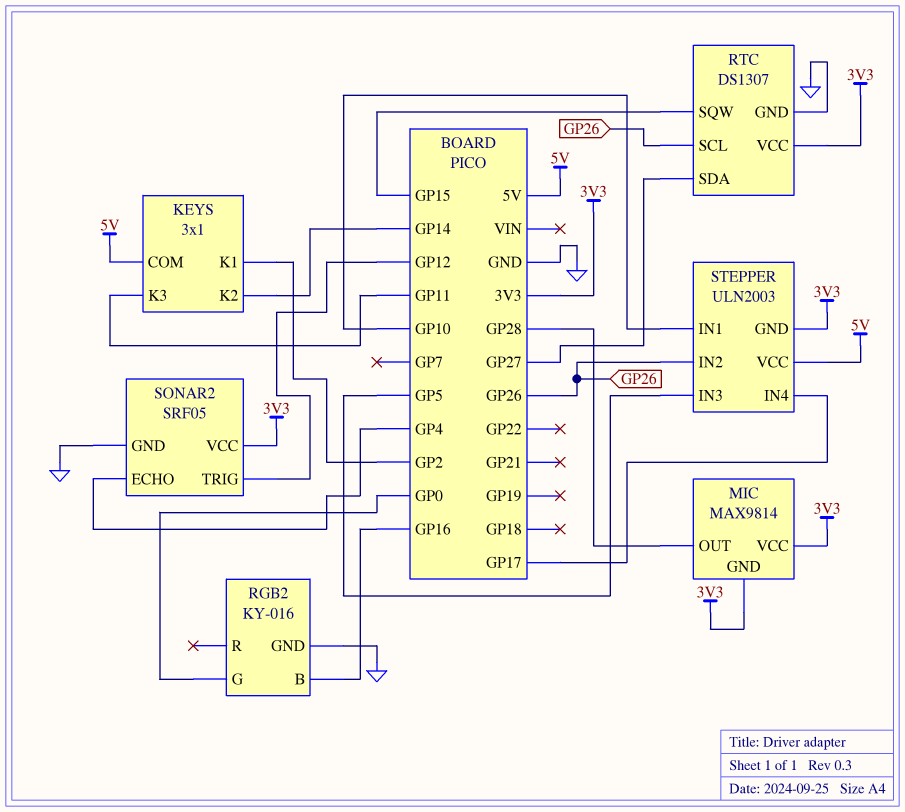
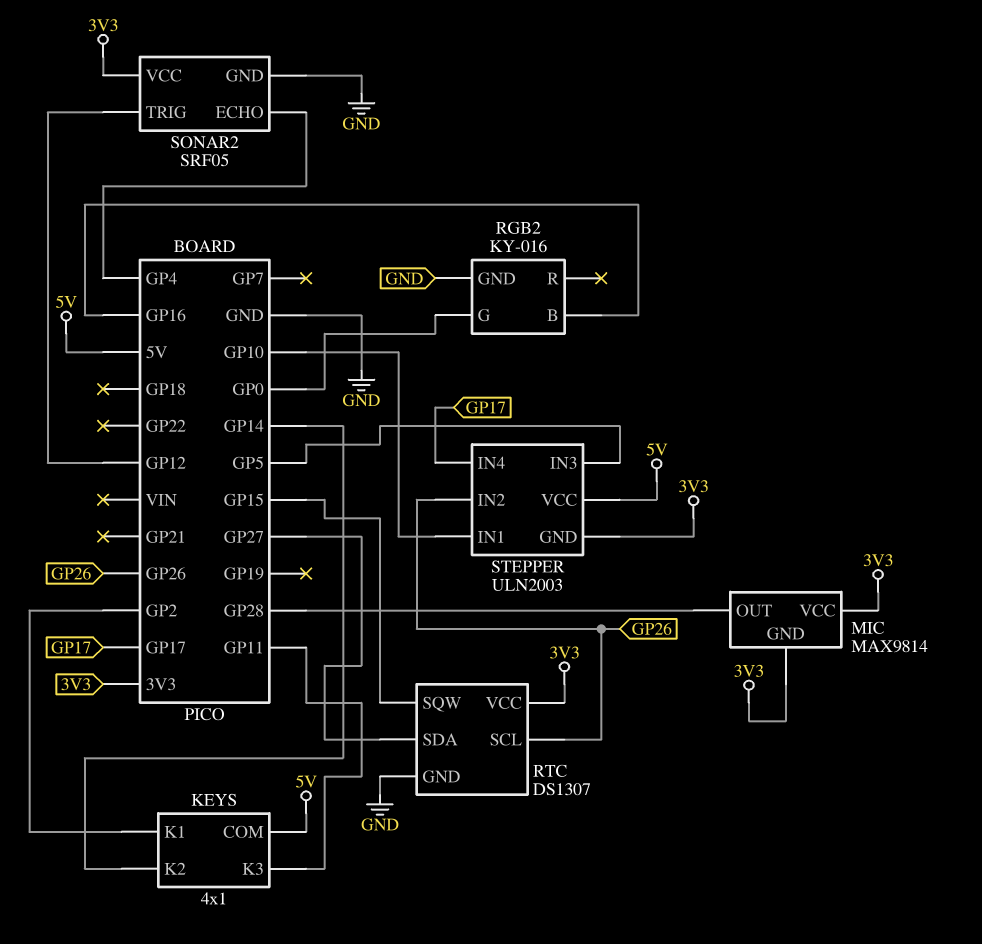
KEYS: 3x1 -> 4x1

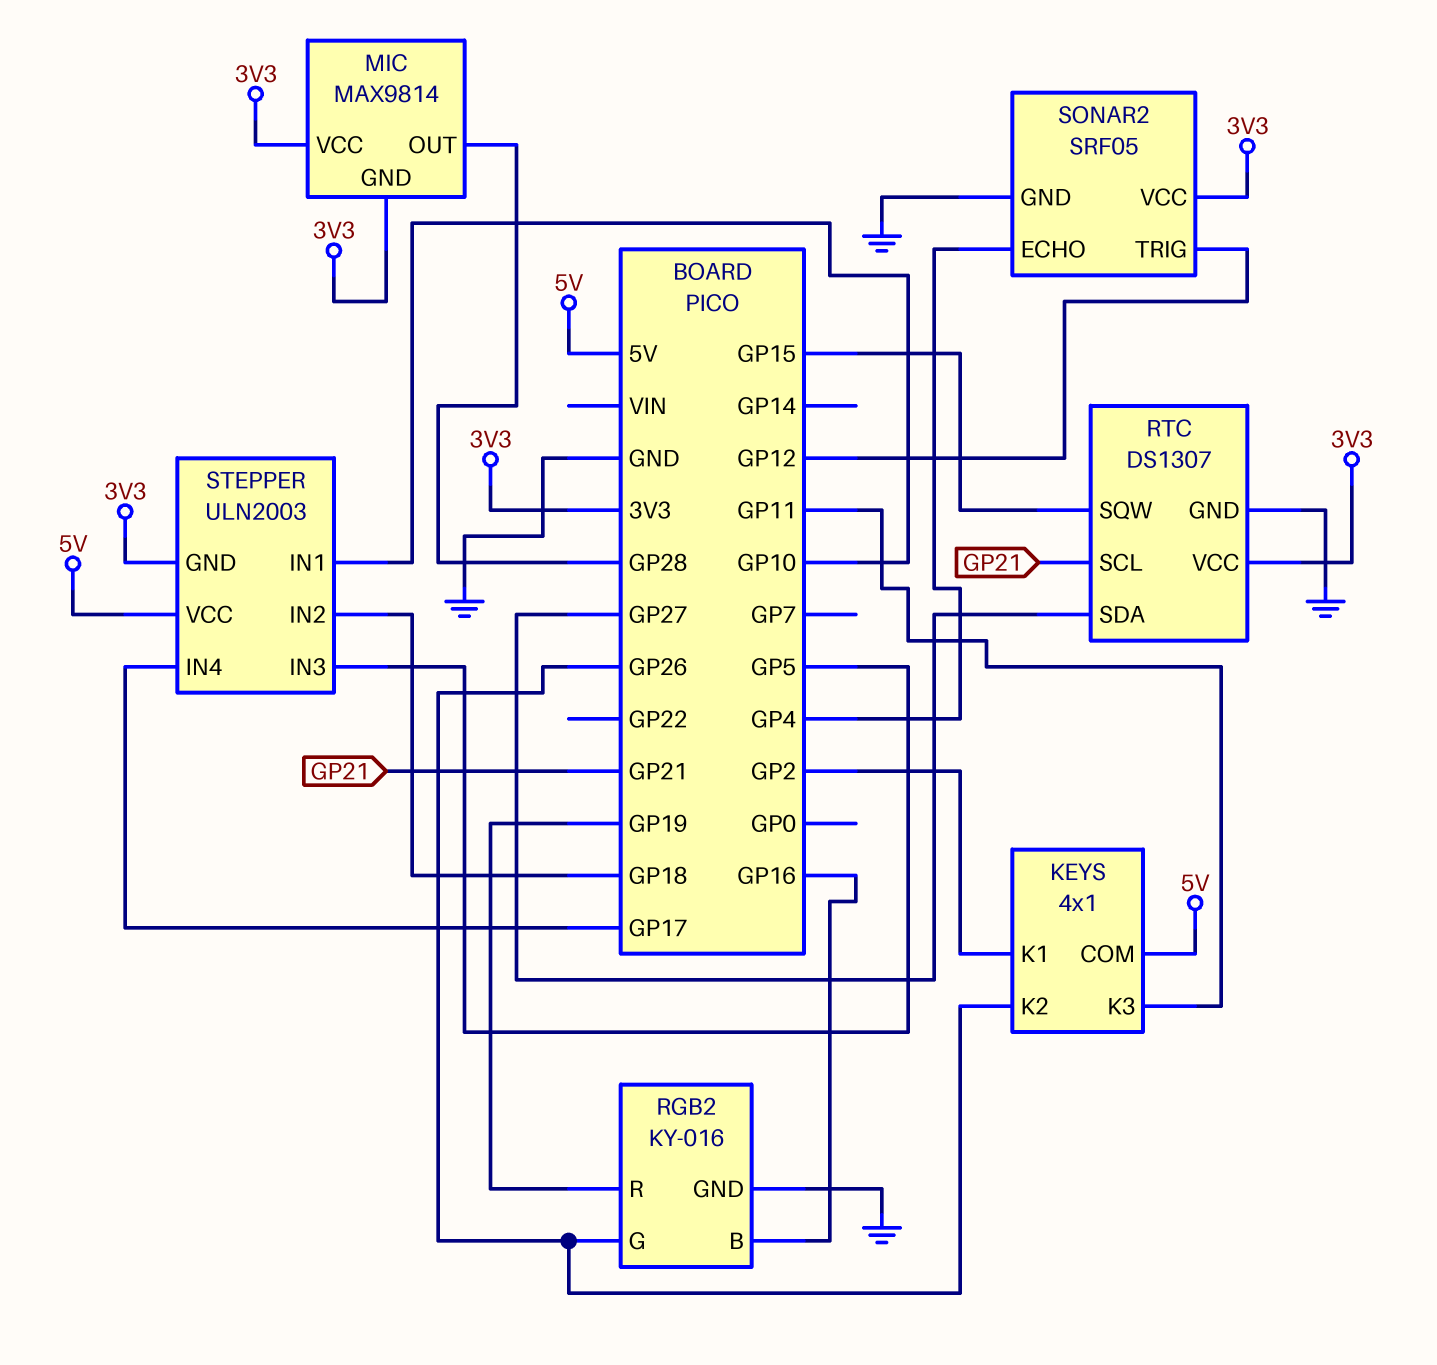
KEYS pin K2: GP14 -> GP26
RGB2 pin G: GP0 -> GP26
RGB2 pin R: none -> GP19
RTC pin SCL: GP26 -> GP21
STEPPER pin IN2: GP26 -> GP18

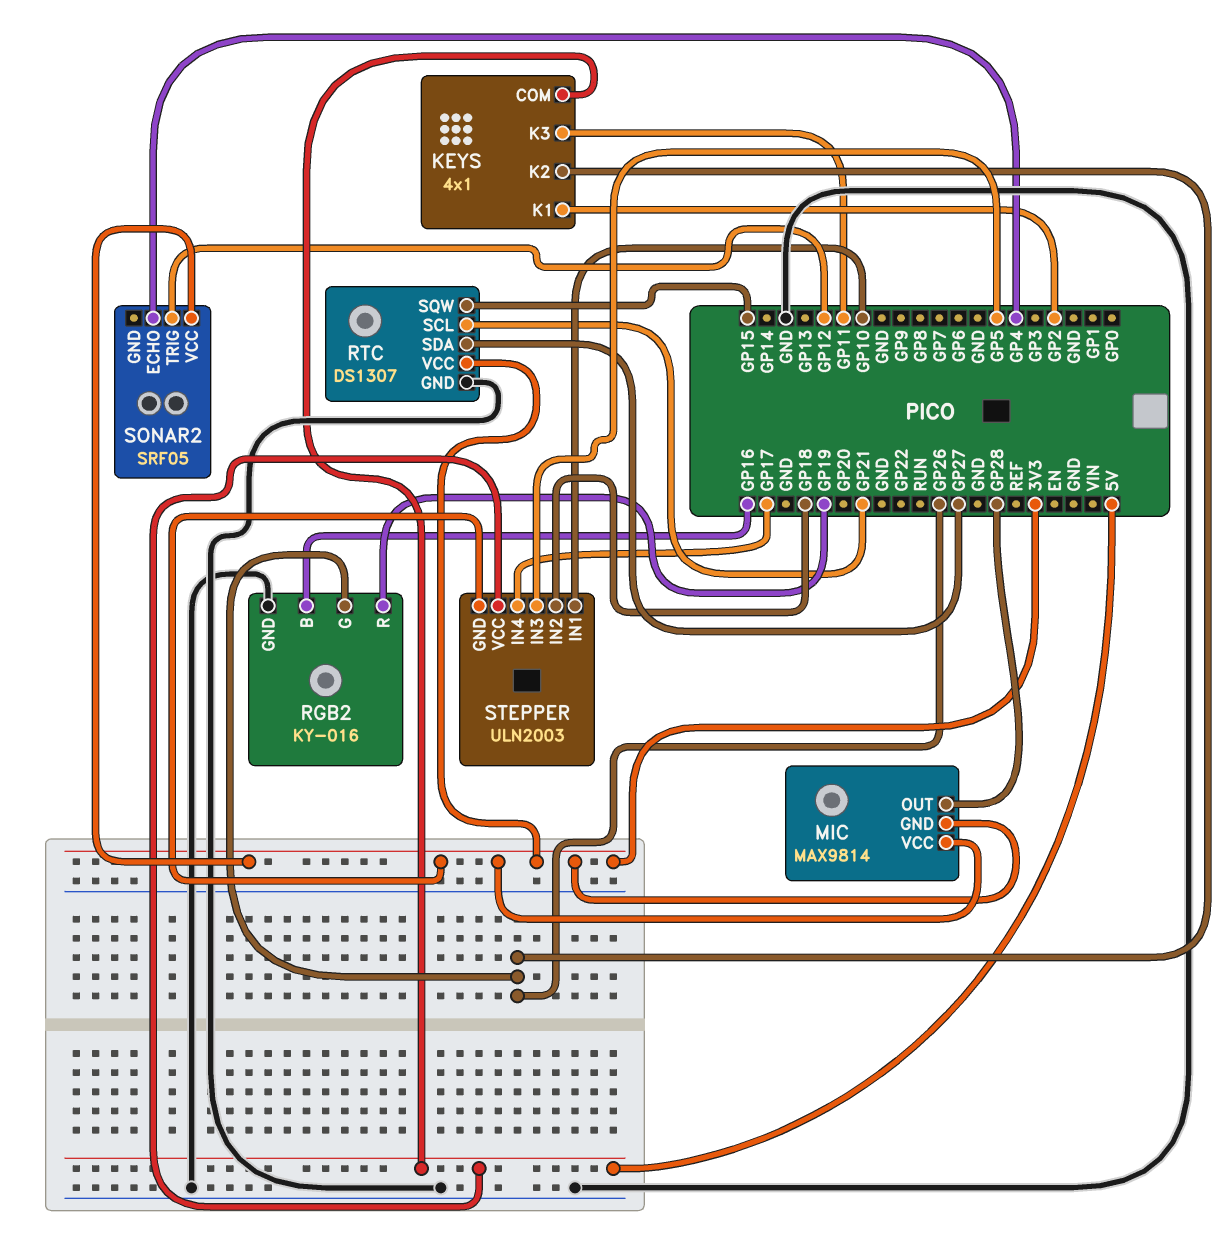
SONAR2 pin GND: GND -> none

